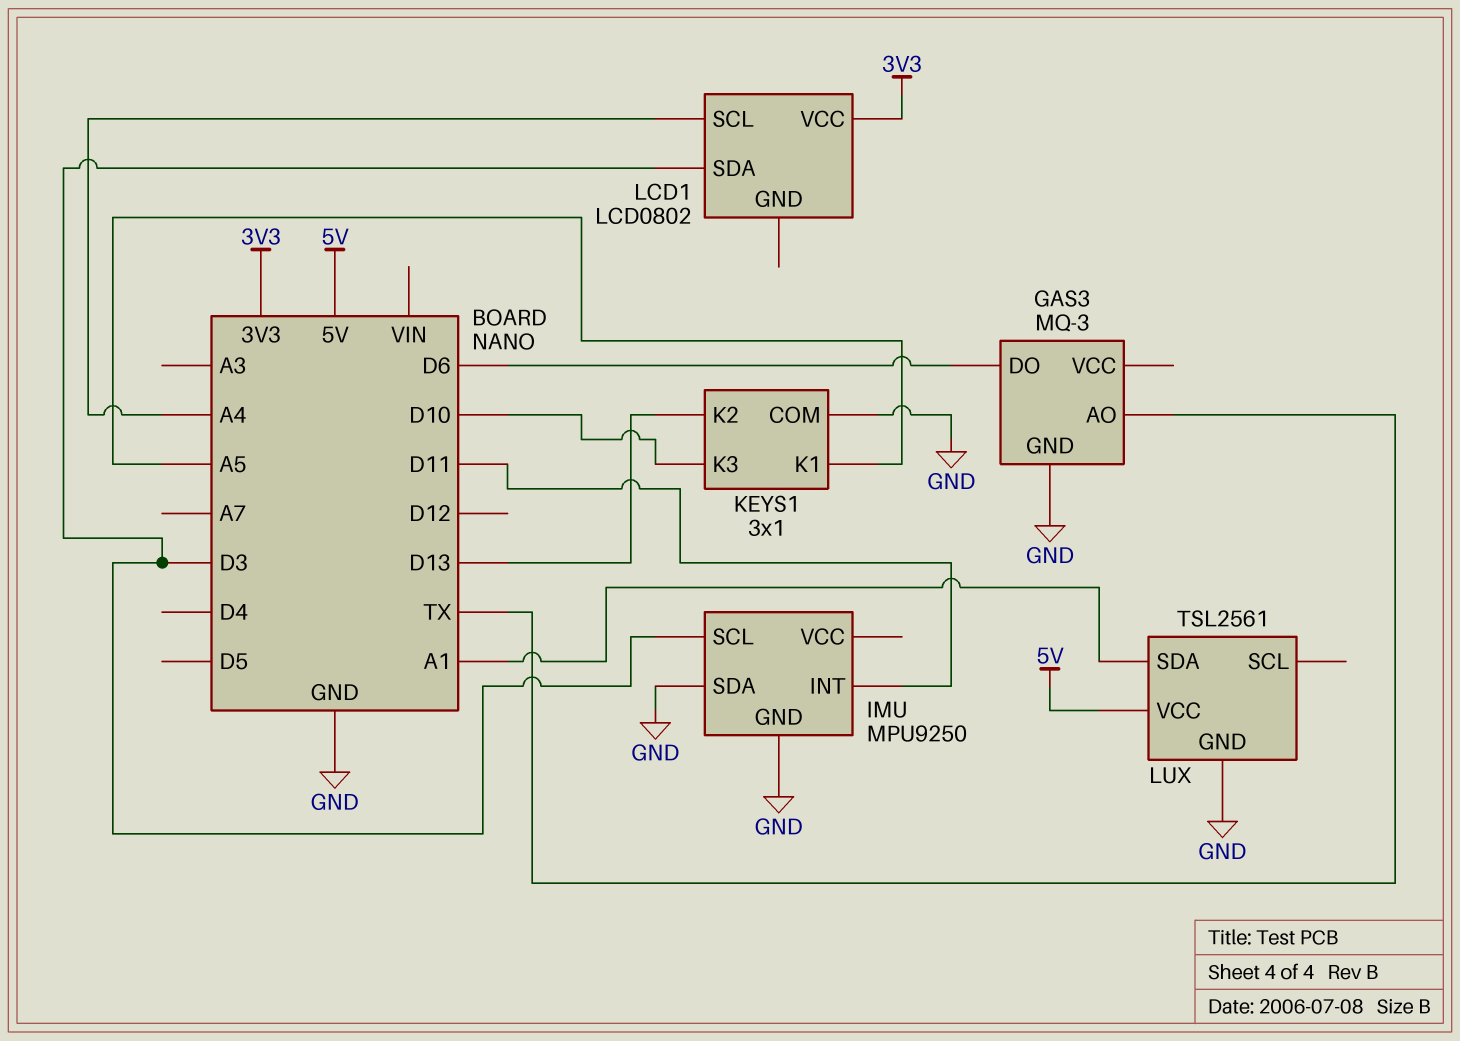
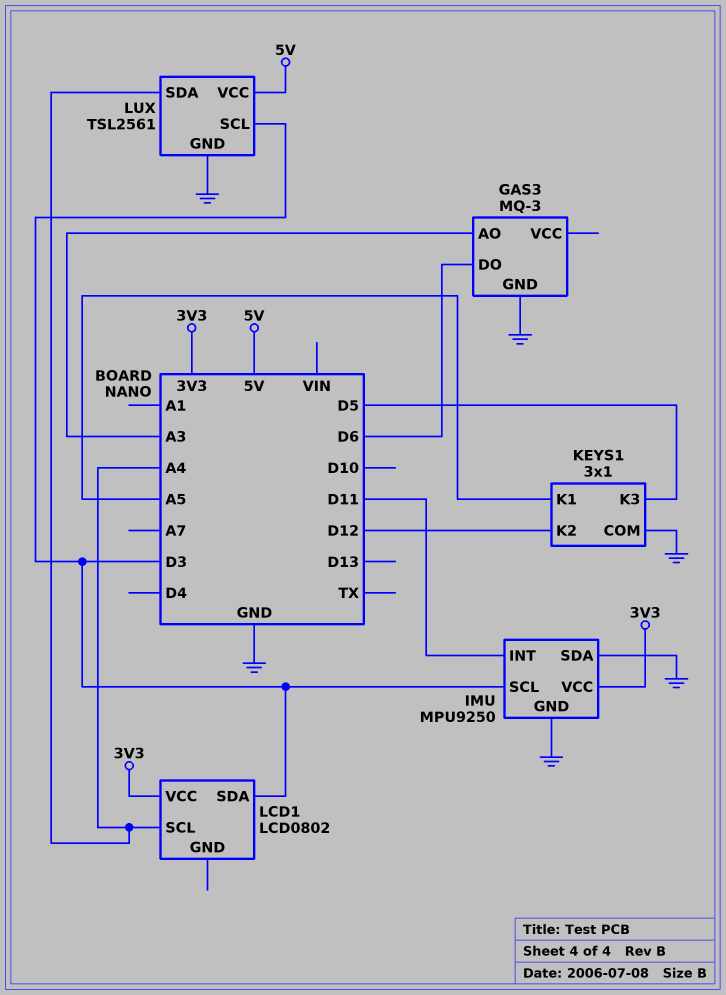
GAS3 pin AO: TX -> A3
IMU pin VCC: none -> 3V3
KEYS1 pin K2: D13 -> D12
KEYS1 pin K3: D10 -> D5
LUX pin SCL: none -> D3
LUX pin SDA: A1 -> A4

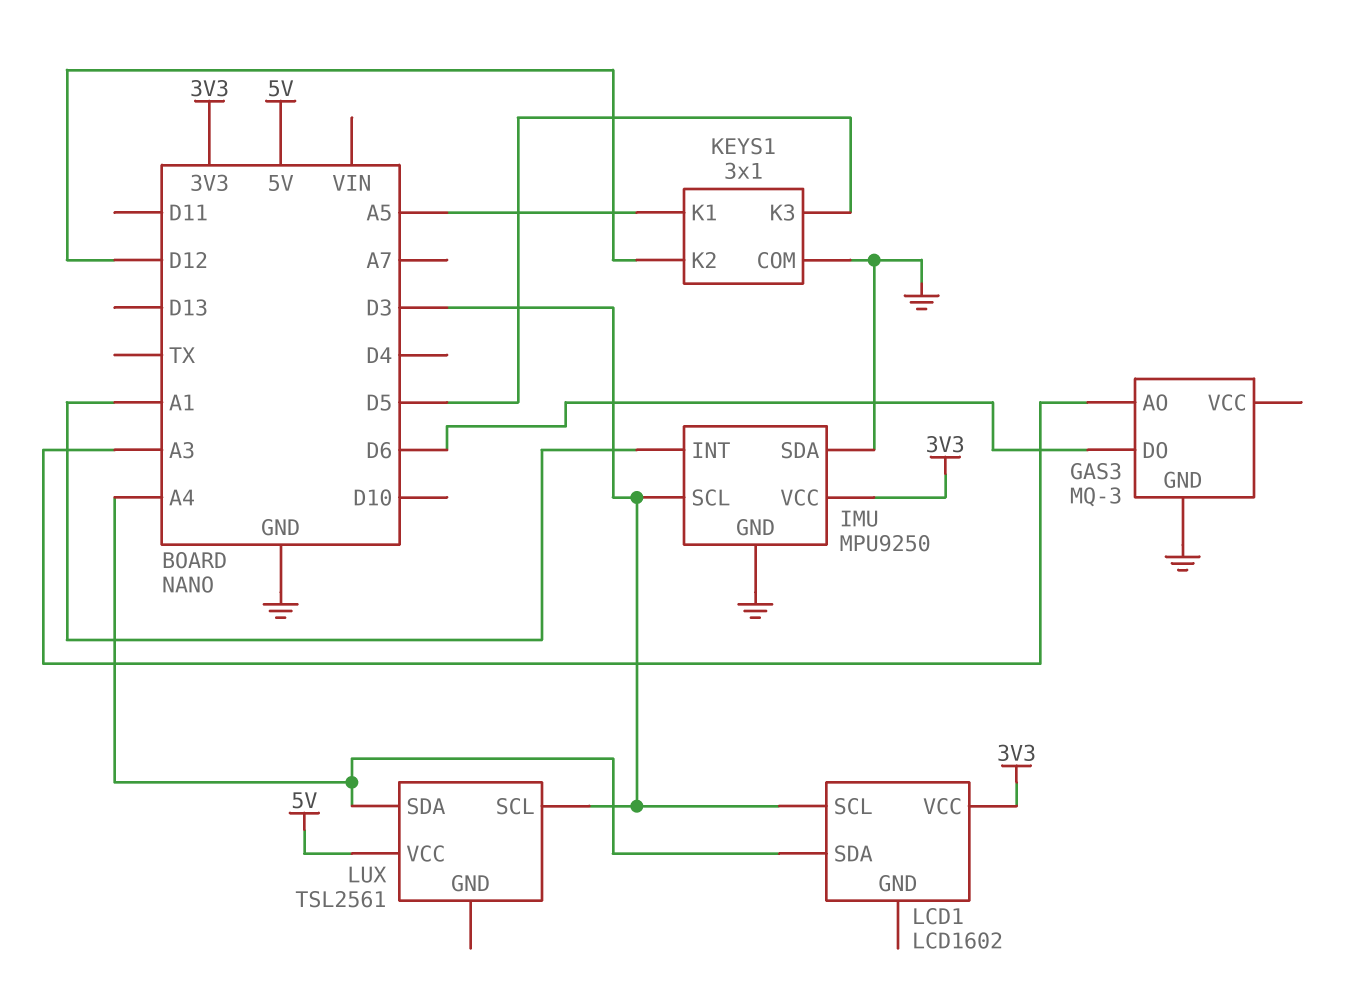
IMU pin INT: D11 -> A1
LCD1: LCD0802 -> LCD1602
LCD1 pin SCL: A4 -> D3
LCD1 pin SDA: D3 -> A4
LUX pin GND: GND -> none

